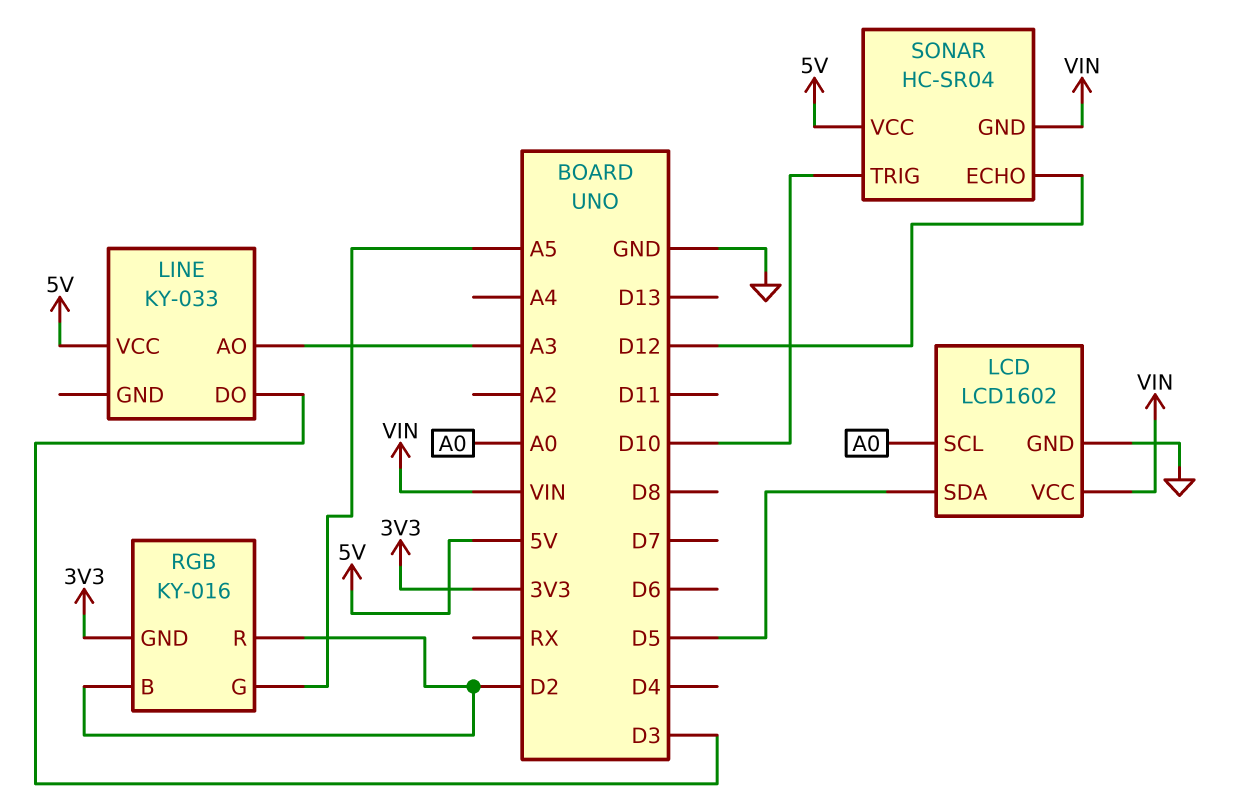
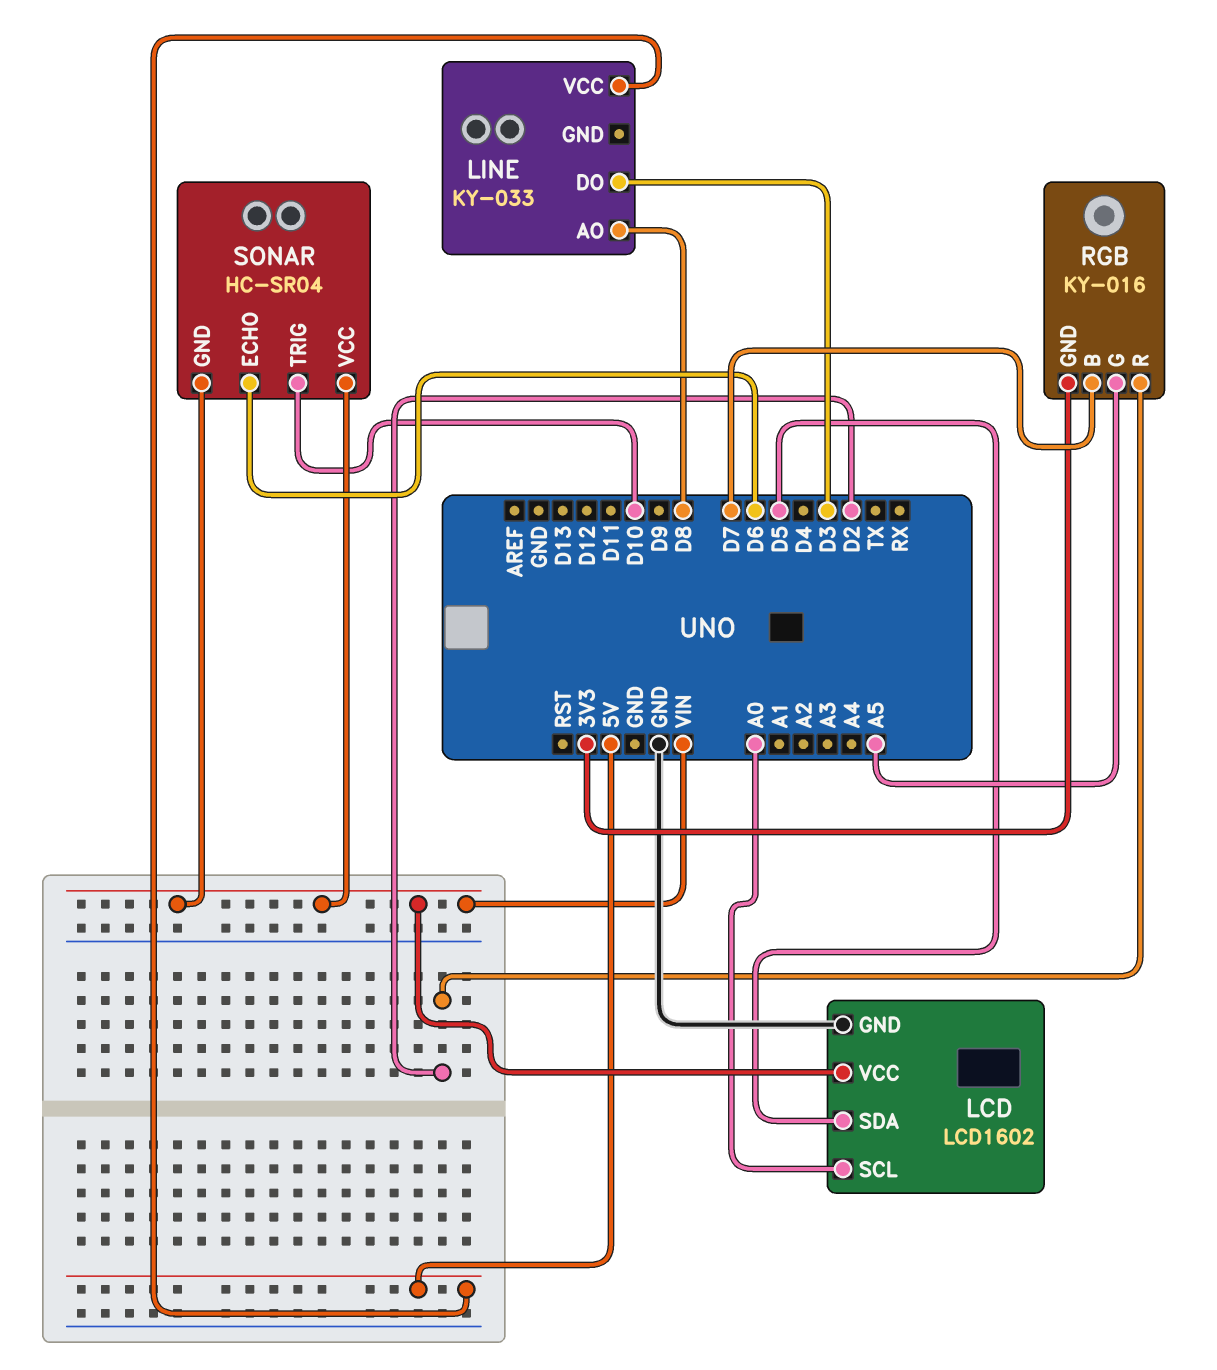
LINE pin AO: A3 -> D8
RGB pin B: D2 -> D7
SONAR pin ECHO: D12 -> D6
SONAR pin VCC: 5V -> VIN

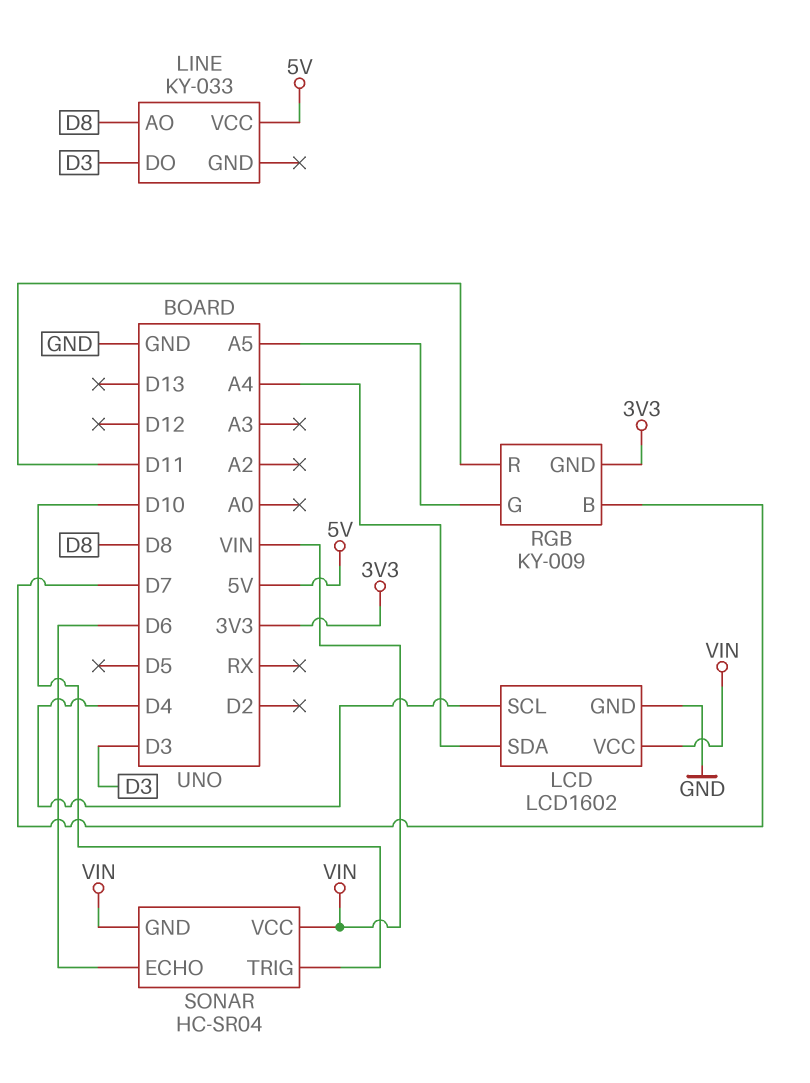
LCD pin SCL: A0 -> D4
LCD pin SDA: D5 -> A4
RGB: KY-016 -> KY-009
RGB pin R: D2 -> D11

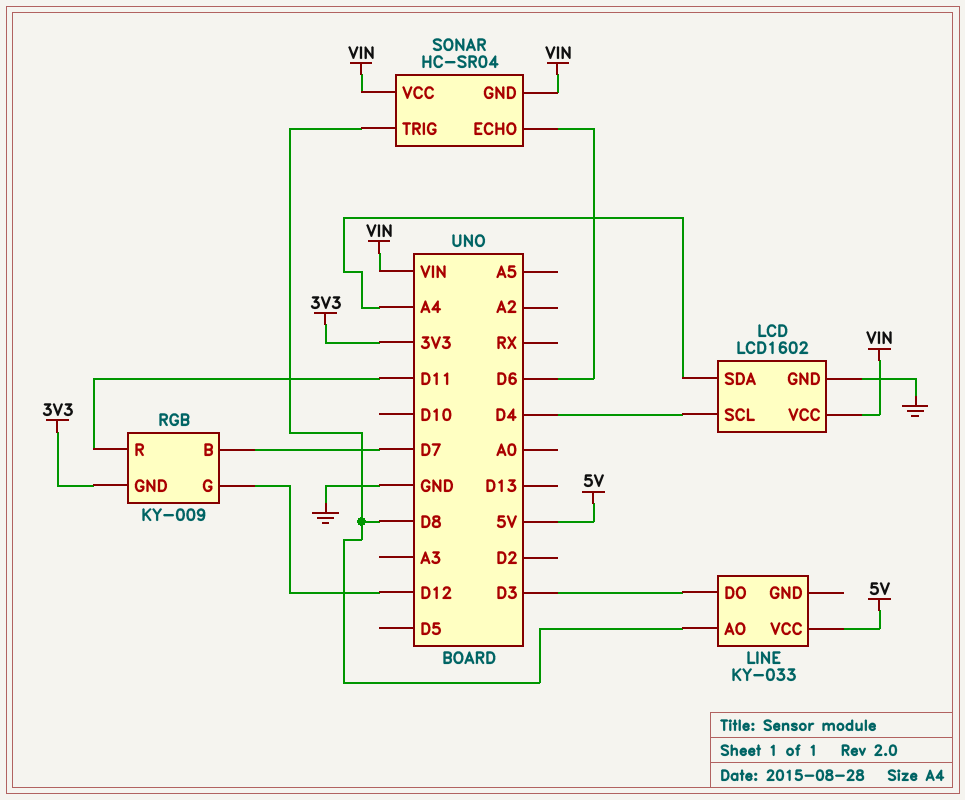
RGB pin G: A5 -> D12
SONAR pin TRIG: D10 -> D8

